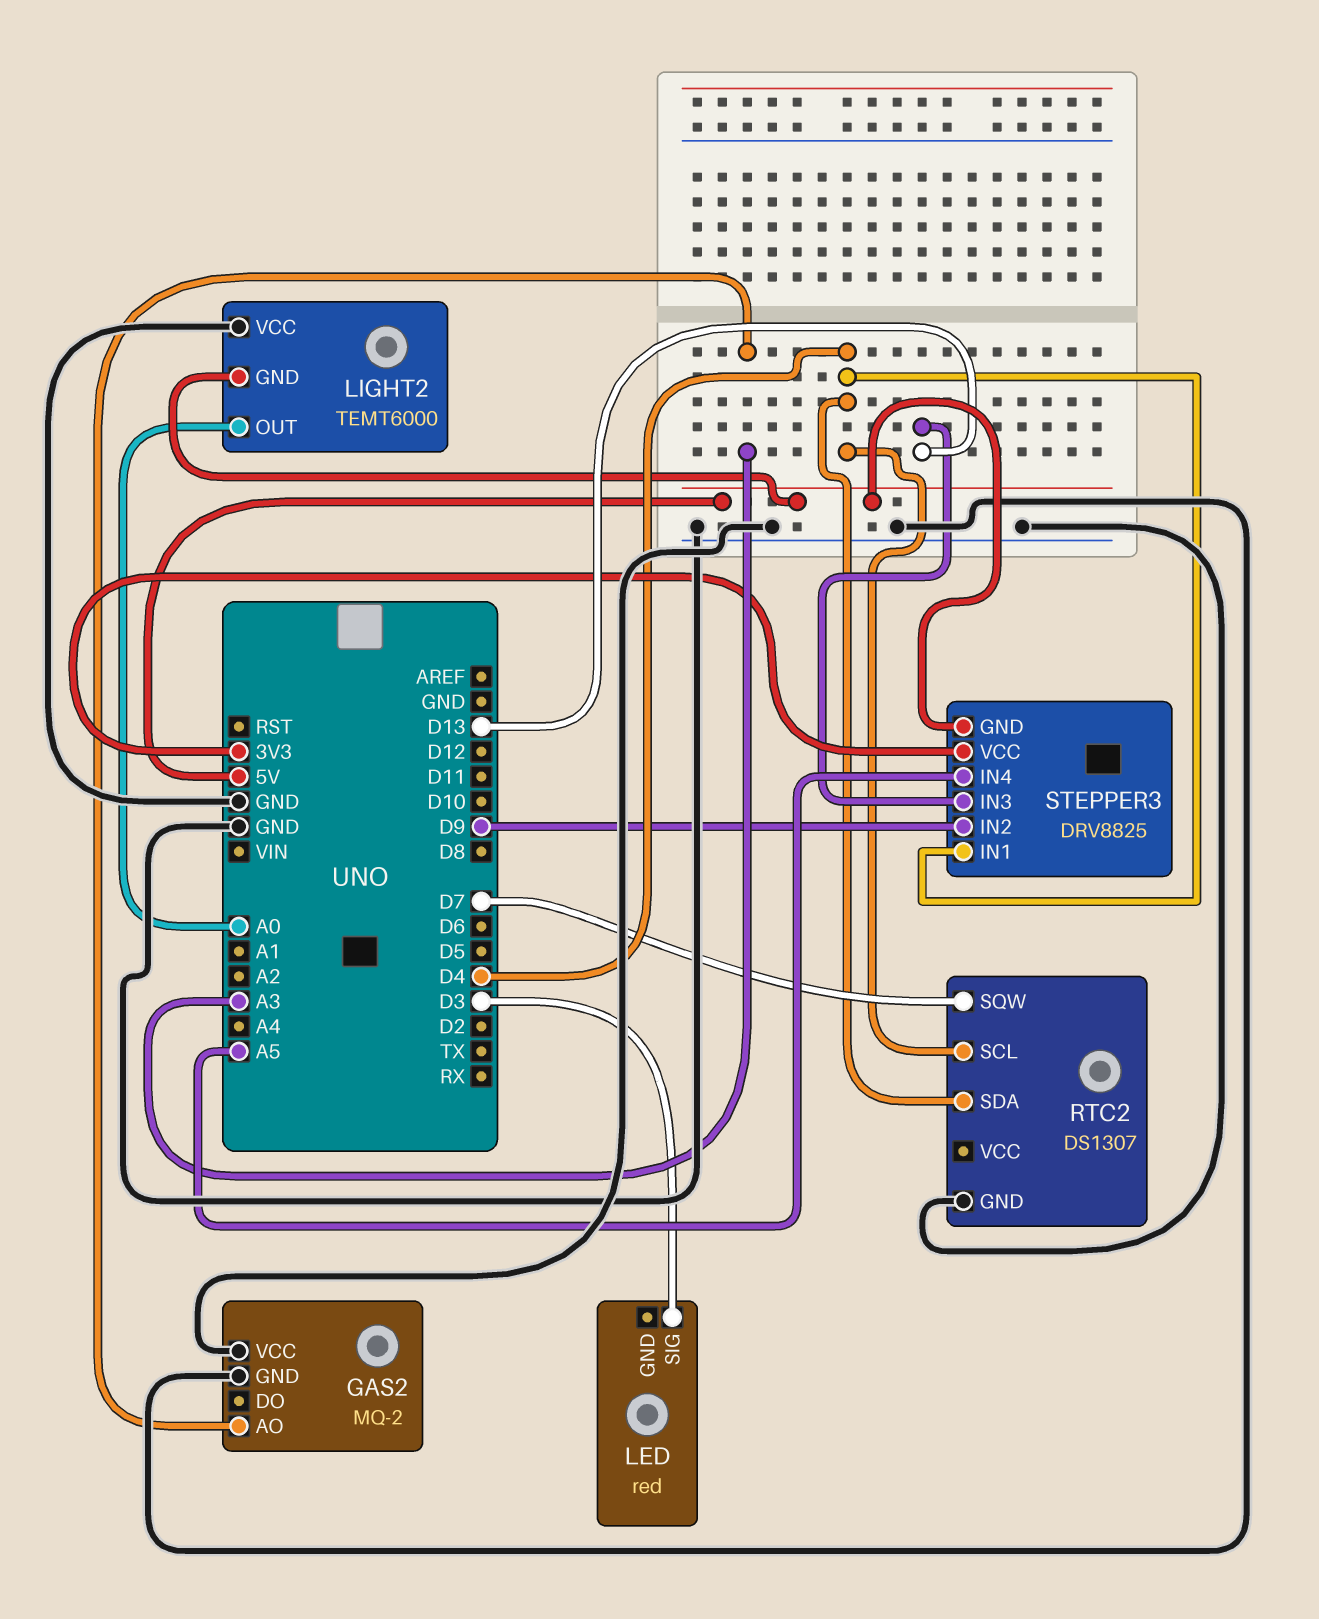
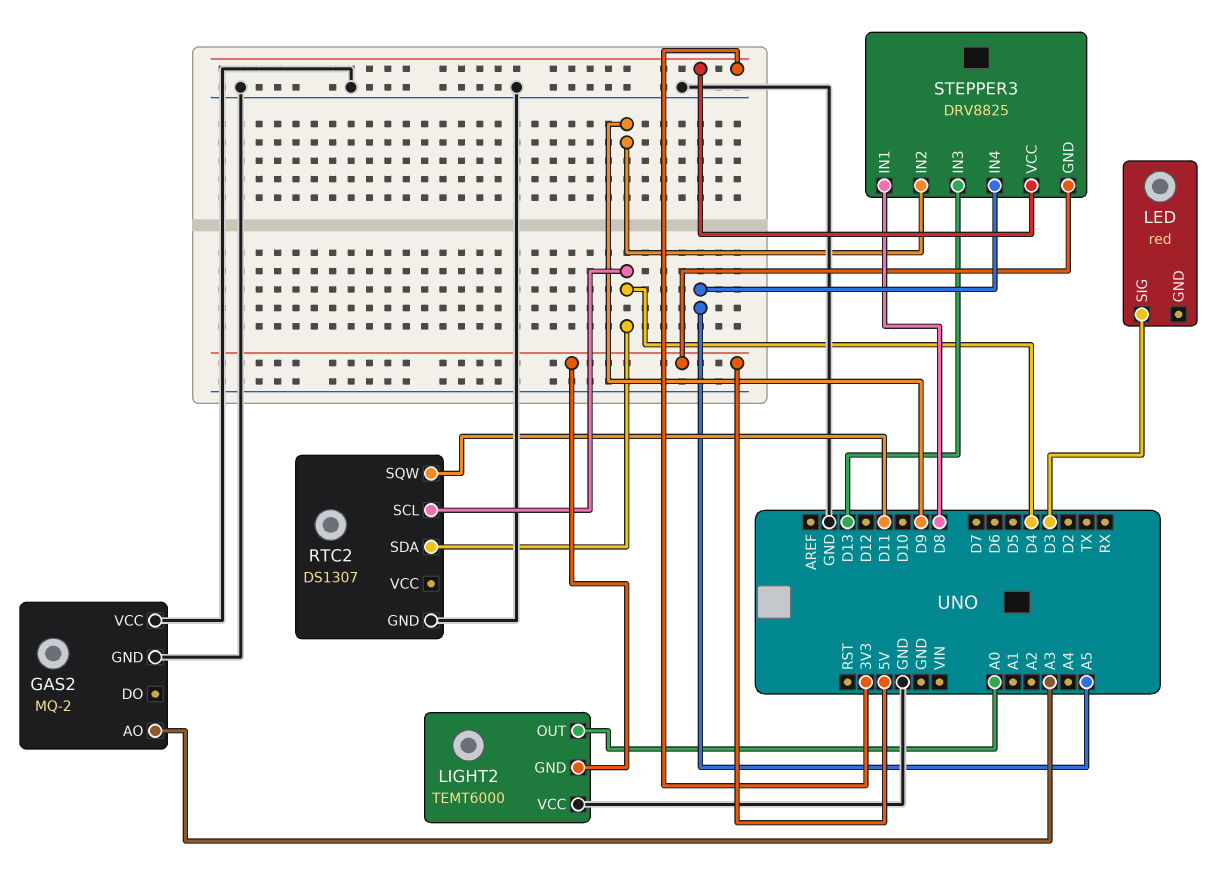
RTC2 pin SQW: D7 -> D11
STEPPER3 pin IN1: D4 -> D8

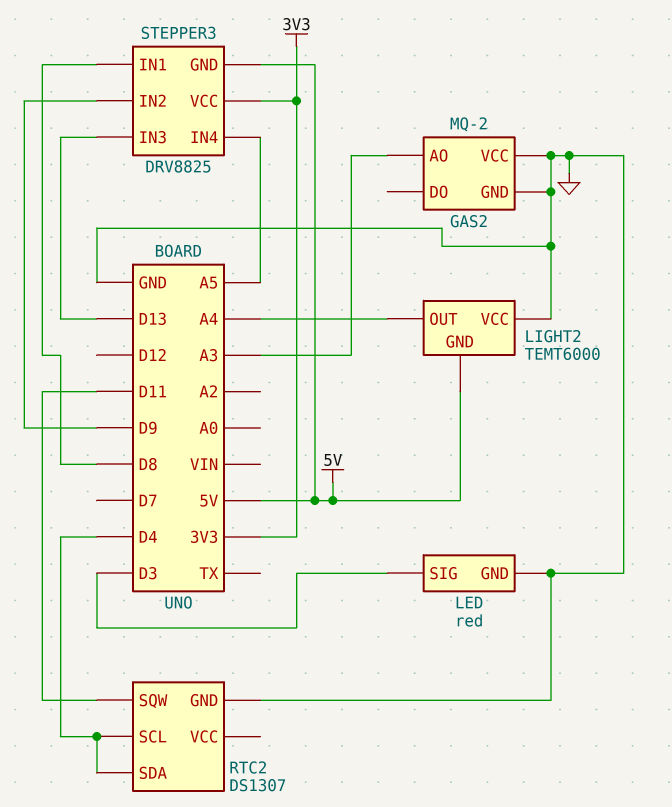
LED pin GND: none -> GND
LIGHT2 pin OUT: A0 -> A4

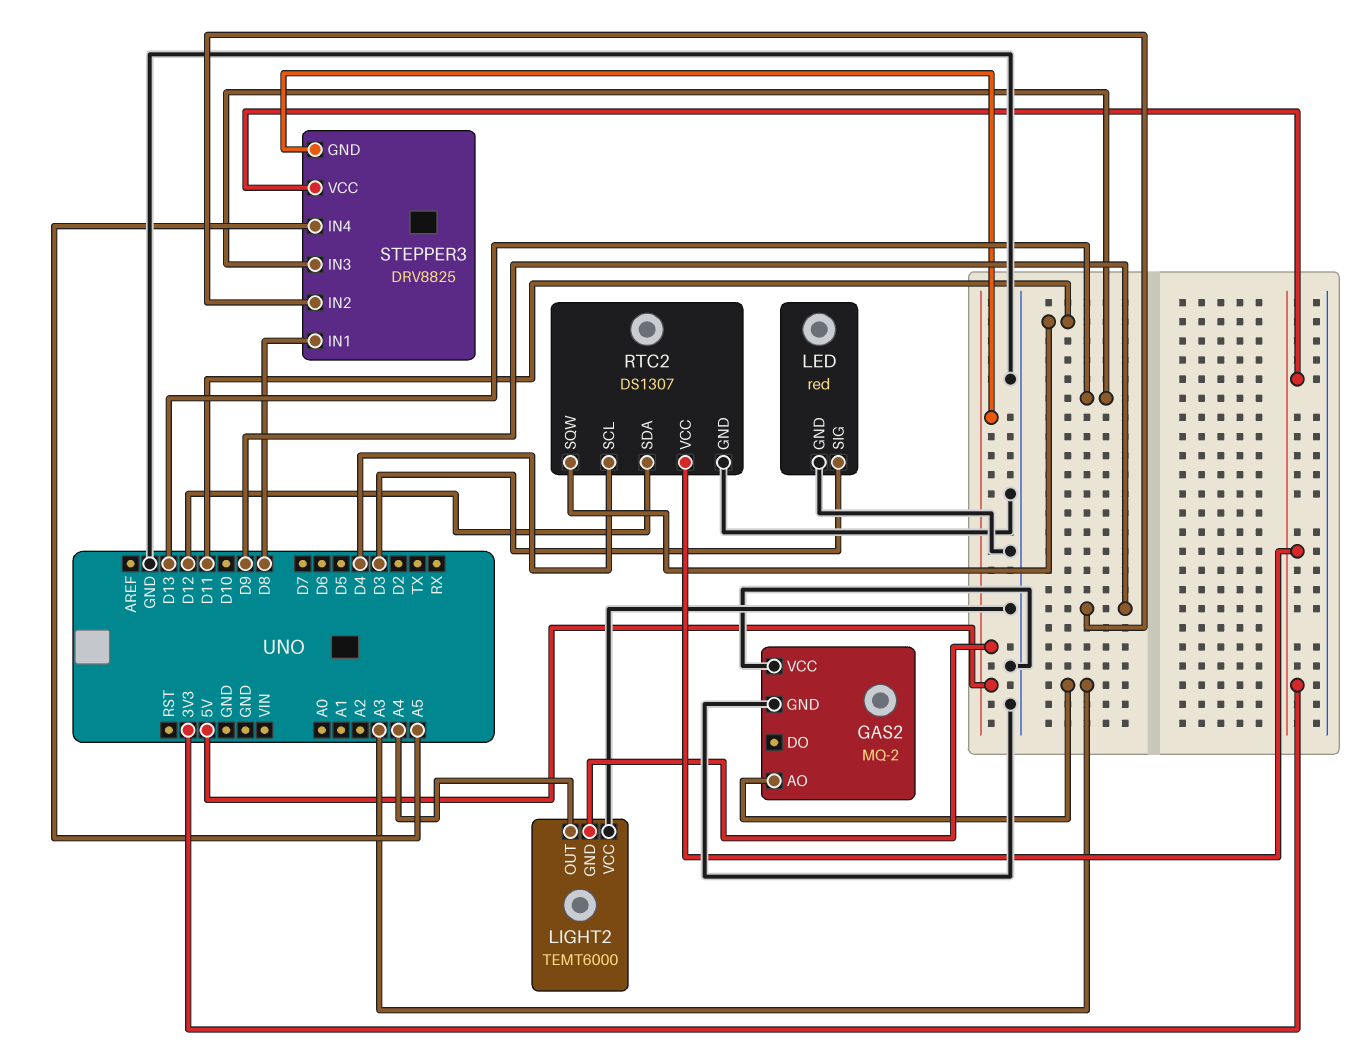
RTC2 pin SDA: D4 -> D12
RTC2 pin VCC: none -> 3V3

